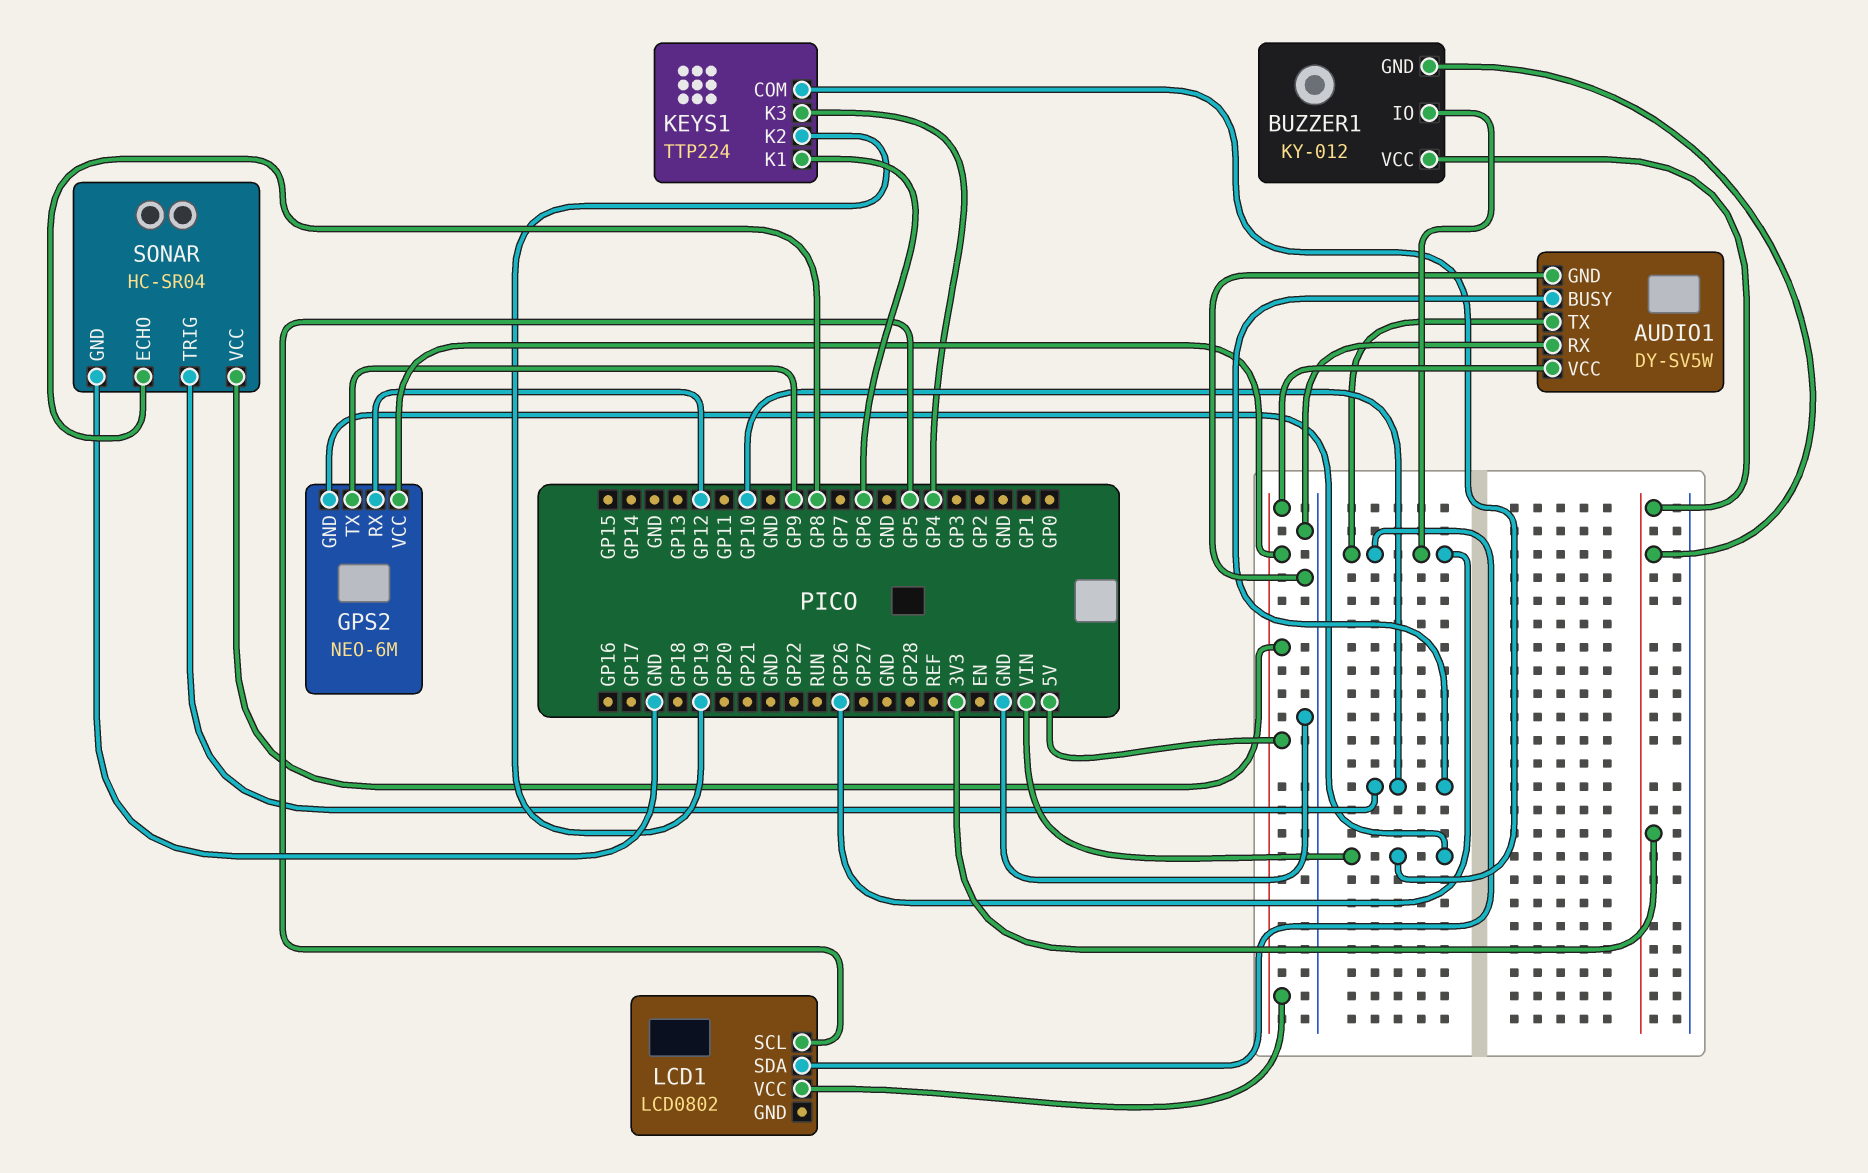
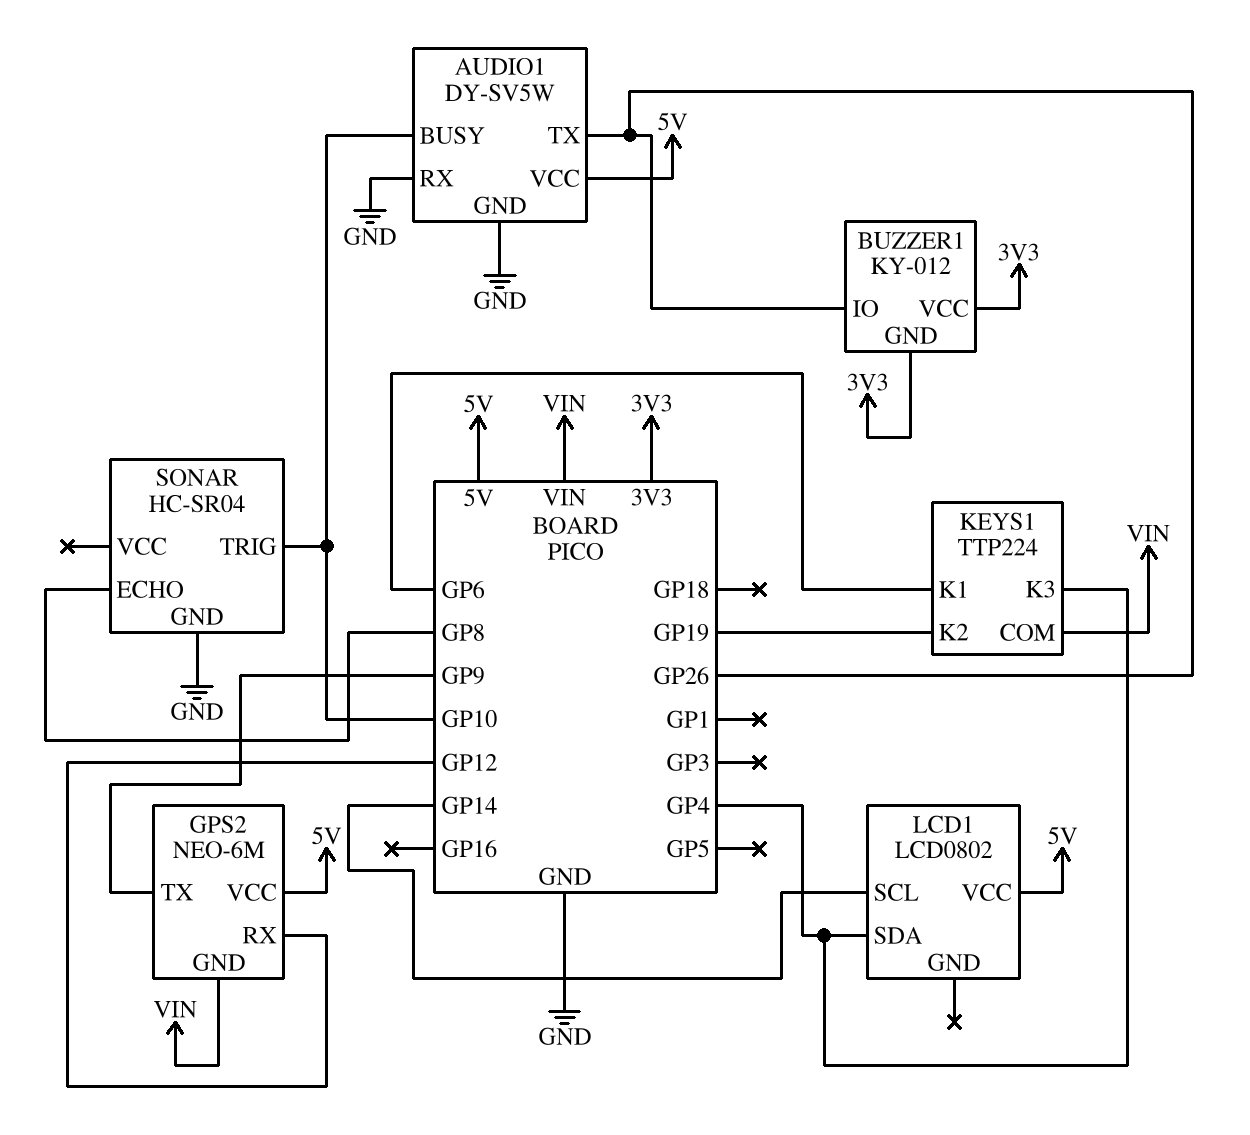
LCD1 pin SCL: GP5 -> GP14
LCD1 pin SDA: GP26 -> GP4
SONAR pin VCC: 5V -> none

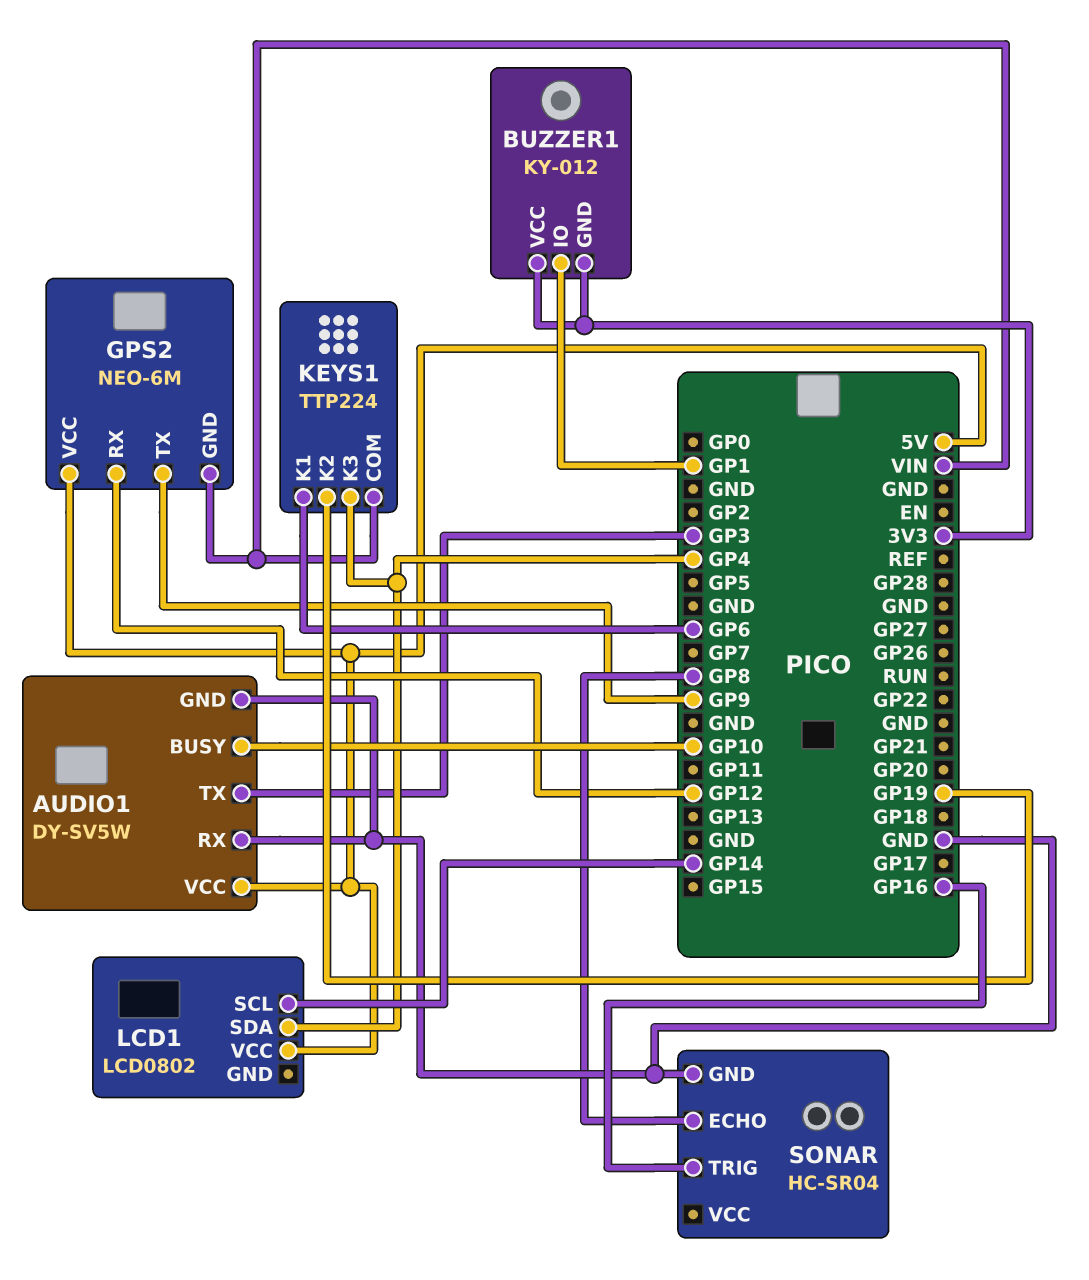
AUDIO1 pin TX: GP26 -> GP3
BUZZER1 pin IO: GP26 -> GP1
SONAR pin TRIG: GP10 -> GP16

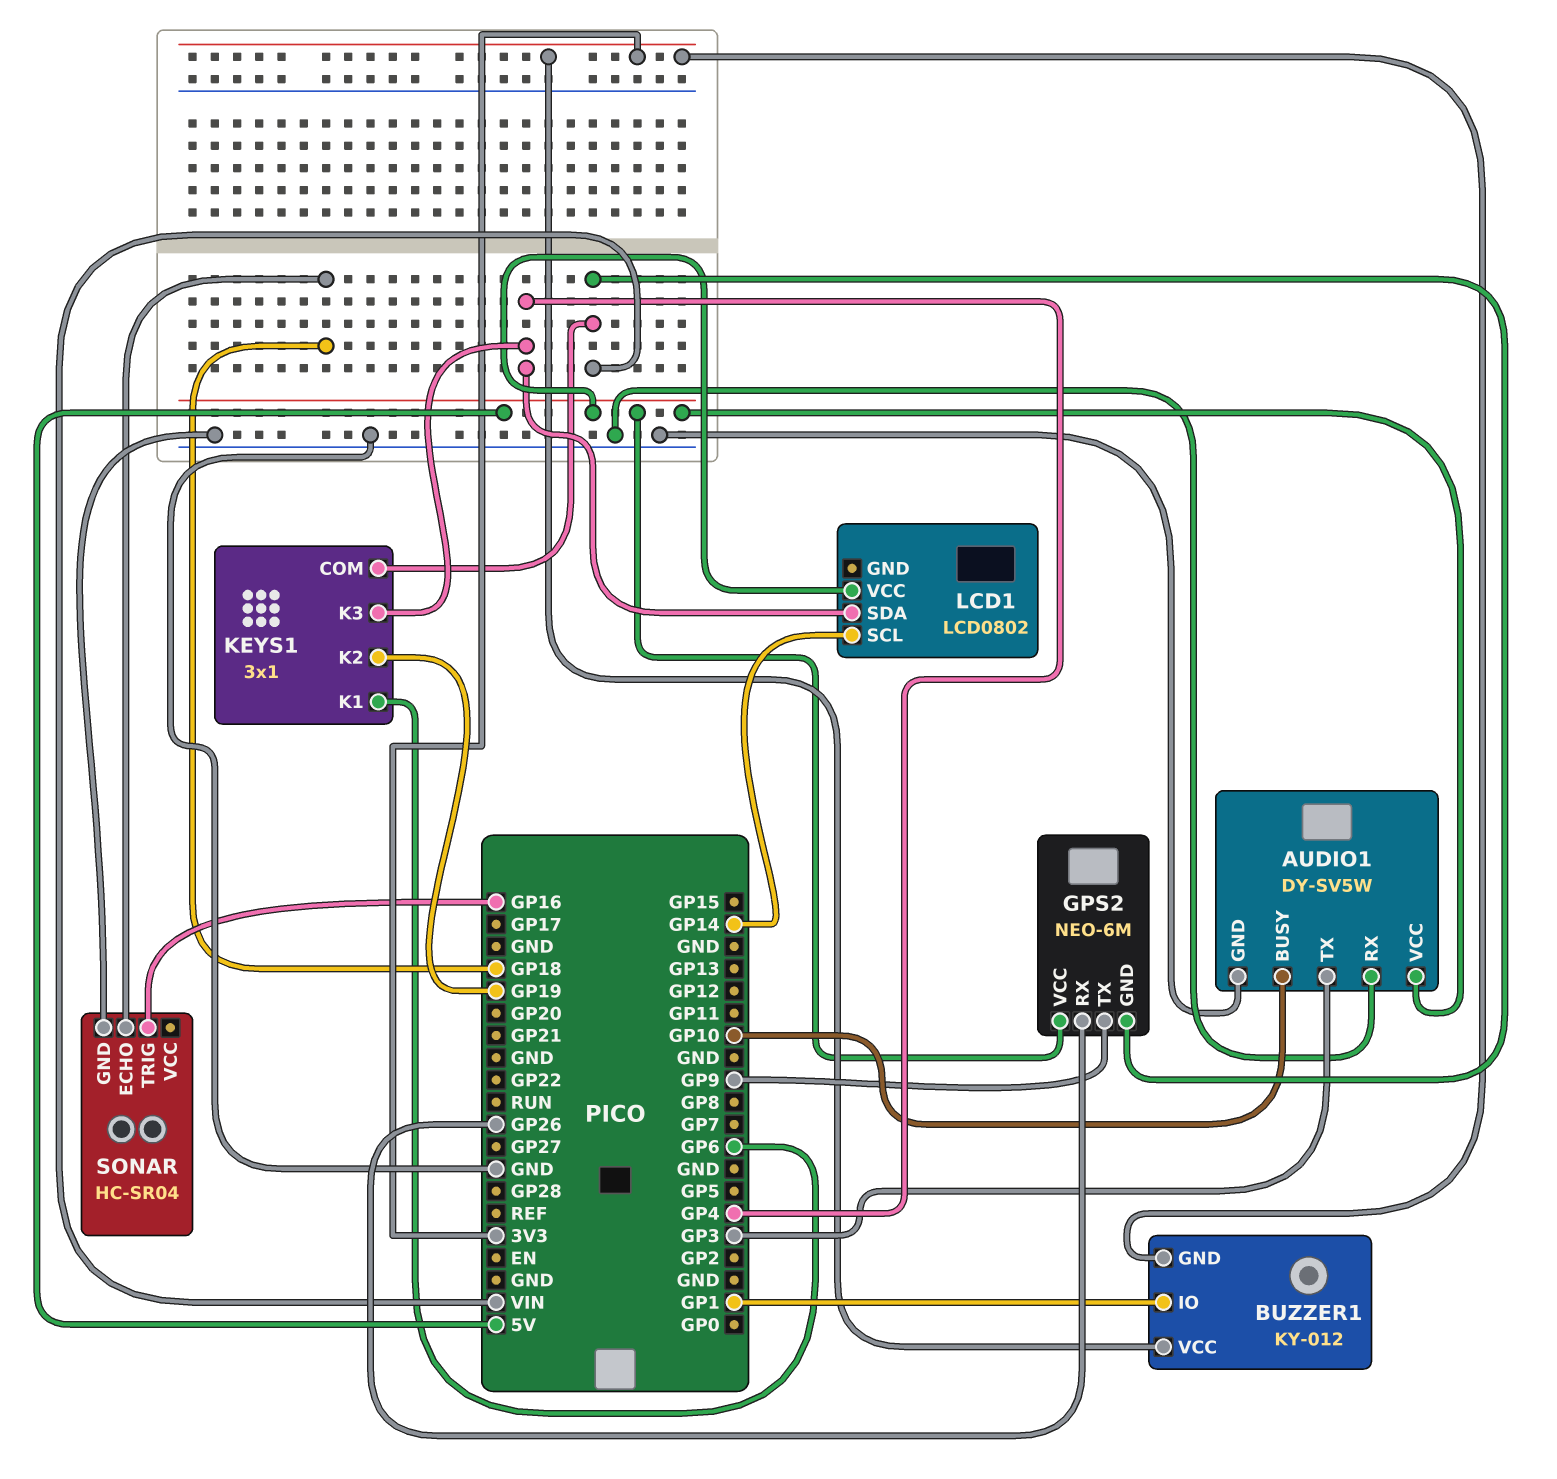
GPS2 pin RX: GP12 -> GP26
KEYS1: TTP224 -> 3x1
SONAR pin ECHO: GP8 -> GP18

